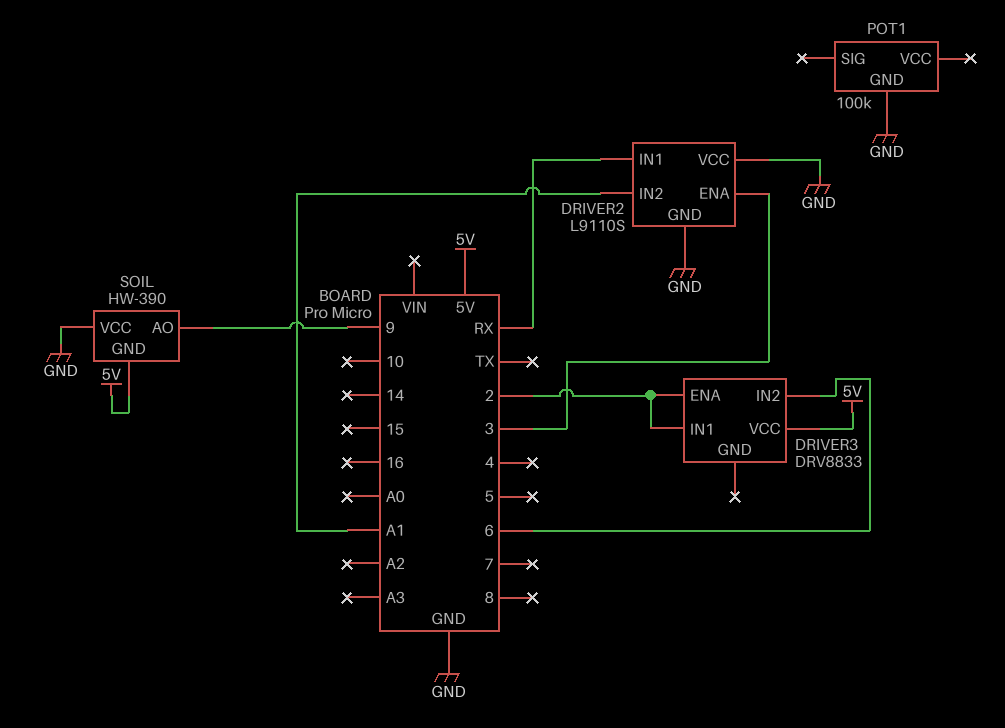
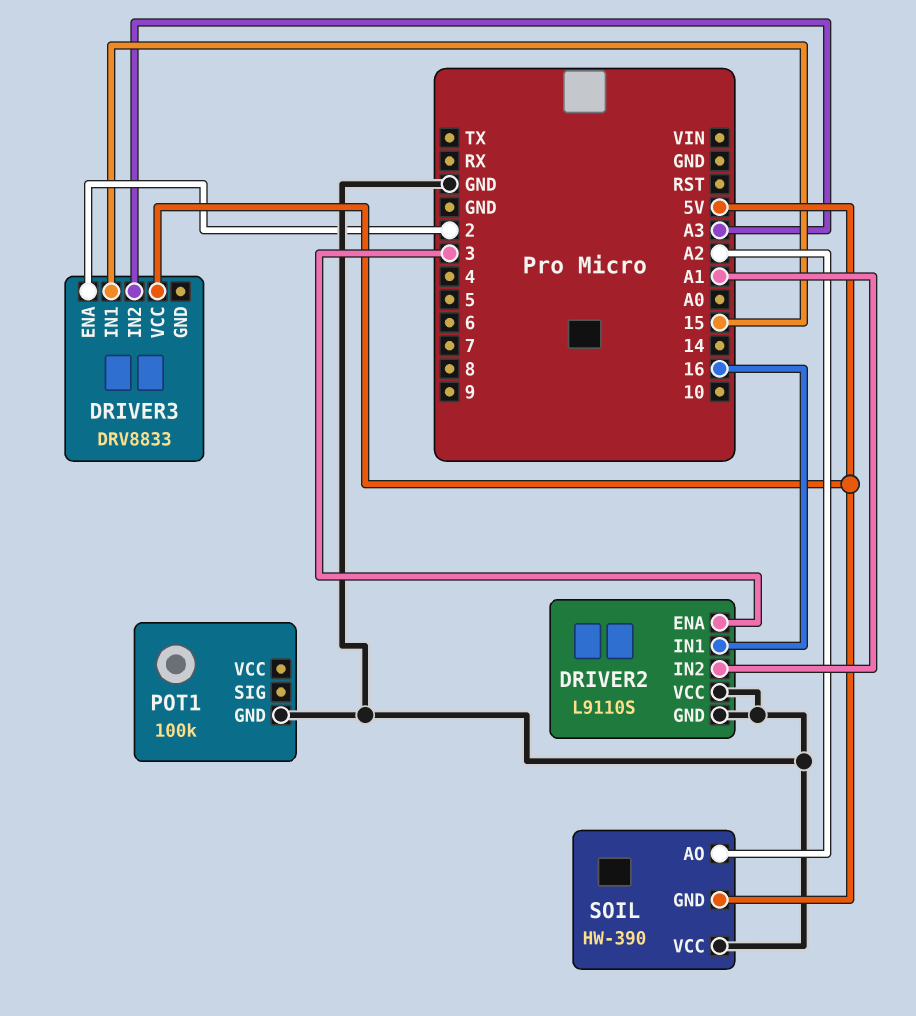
DRIVER2 pin IN1: RX -> 16
DRIVER3 pin IN1: 2 -> 15
DRIVER3 pin IN2: 6 -> A3
SOIL pin AO: 9 -> A2

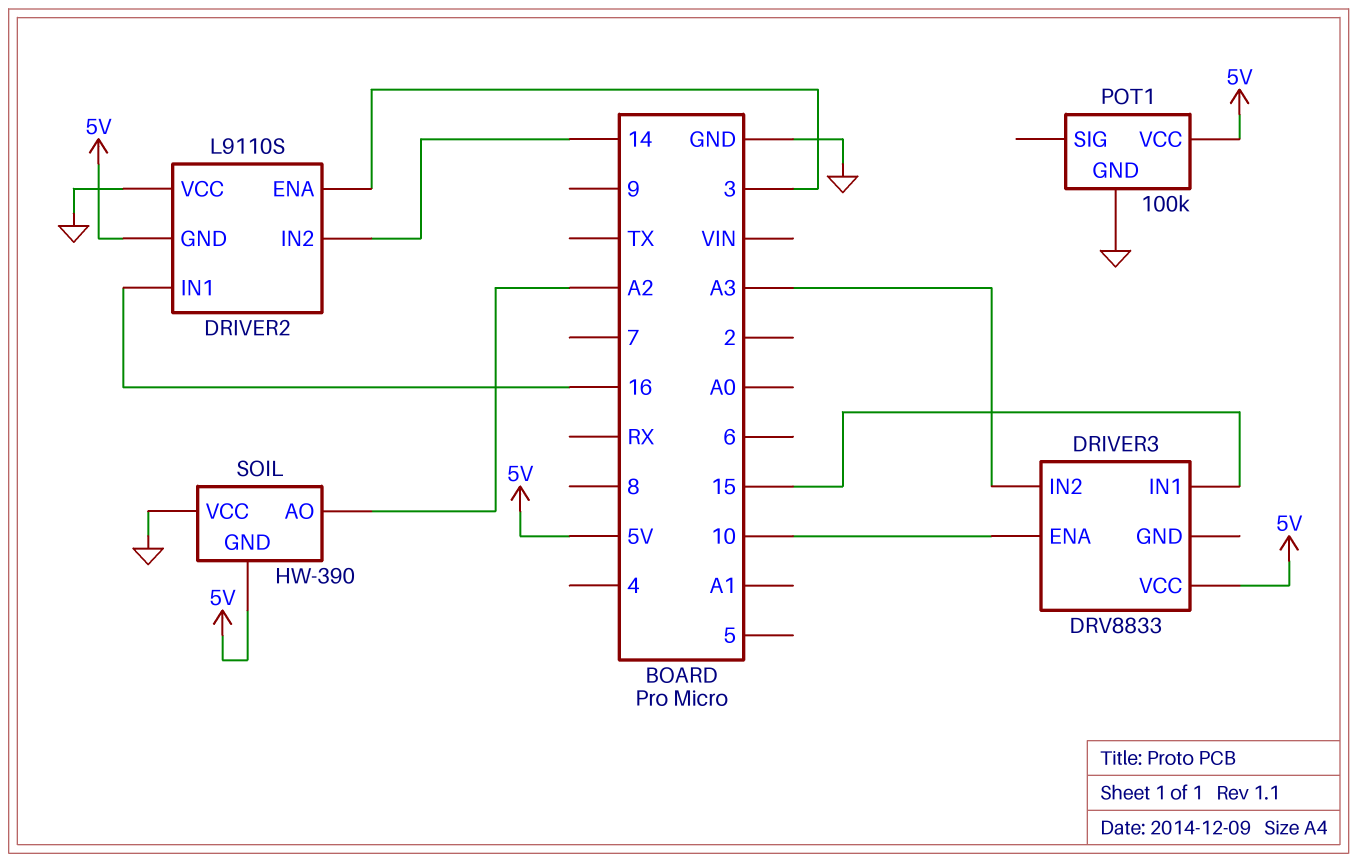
DRIVER2 pin GND: GND -> 5V
DRIVER2 pin IN2: A1 -> 14
DRIVER3 pin ENA: 2 -> 10
POT1 pin VCC: none -> 5V

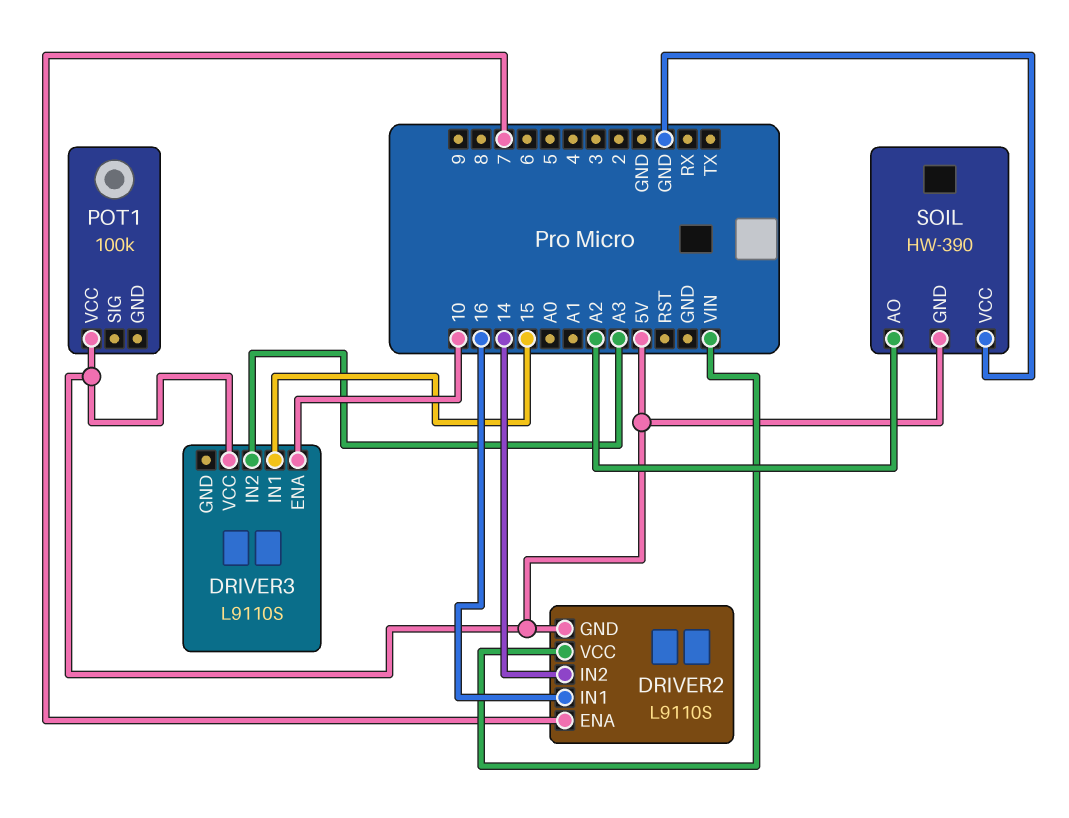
DRIVER2 pin ENA: 3 -> 7
DRIVER2 pin VCC: GND -> VIN
DRIVER3: DRV8833 -> L9110S
POT1 pin GND: GND -> none

